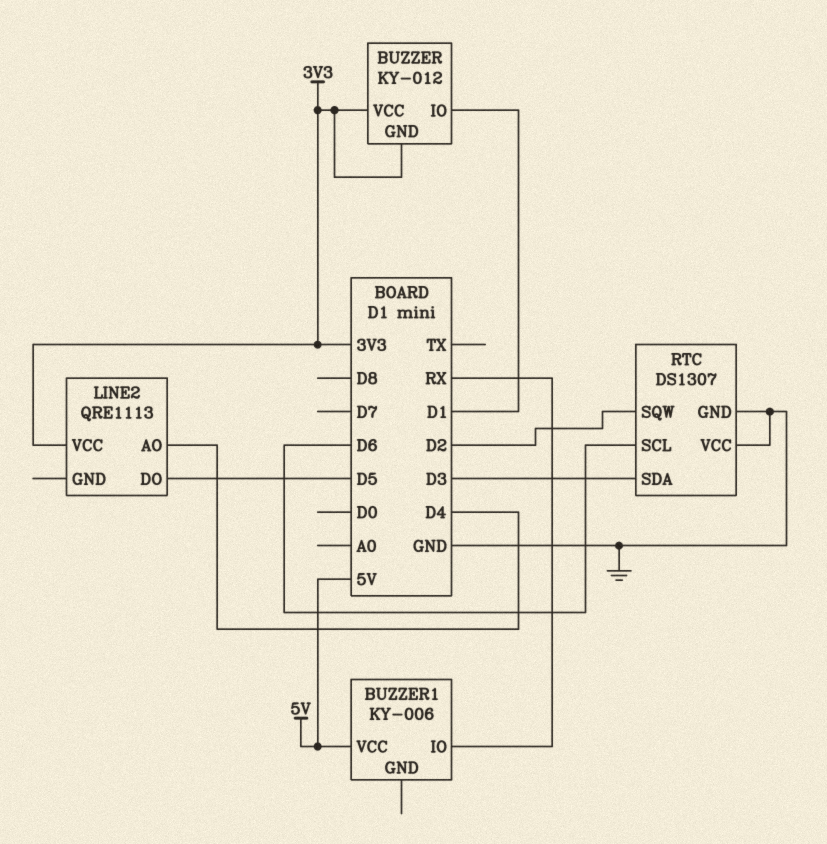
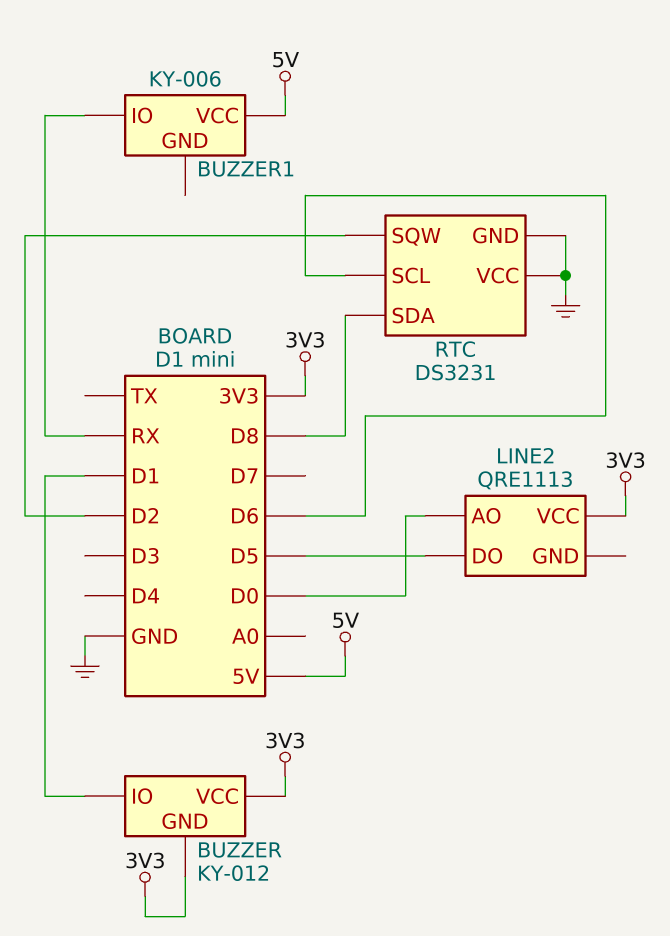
LINE2 pin AO: D4 -> D0
RTC: DS1307 -> DS3231
RTC pin SDA: D3 -> D8

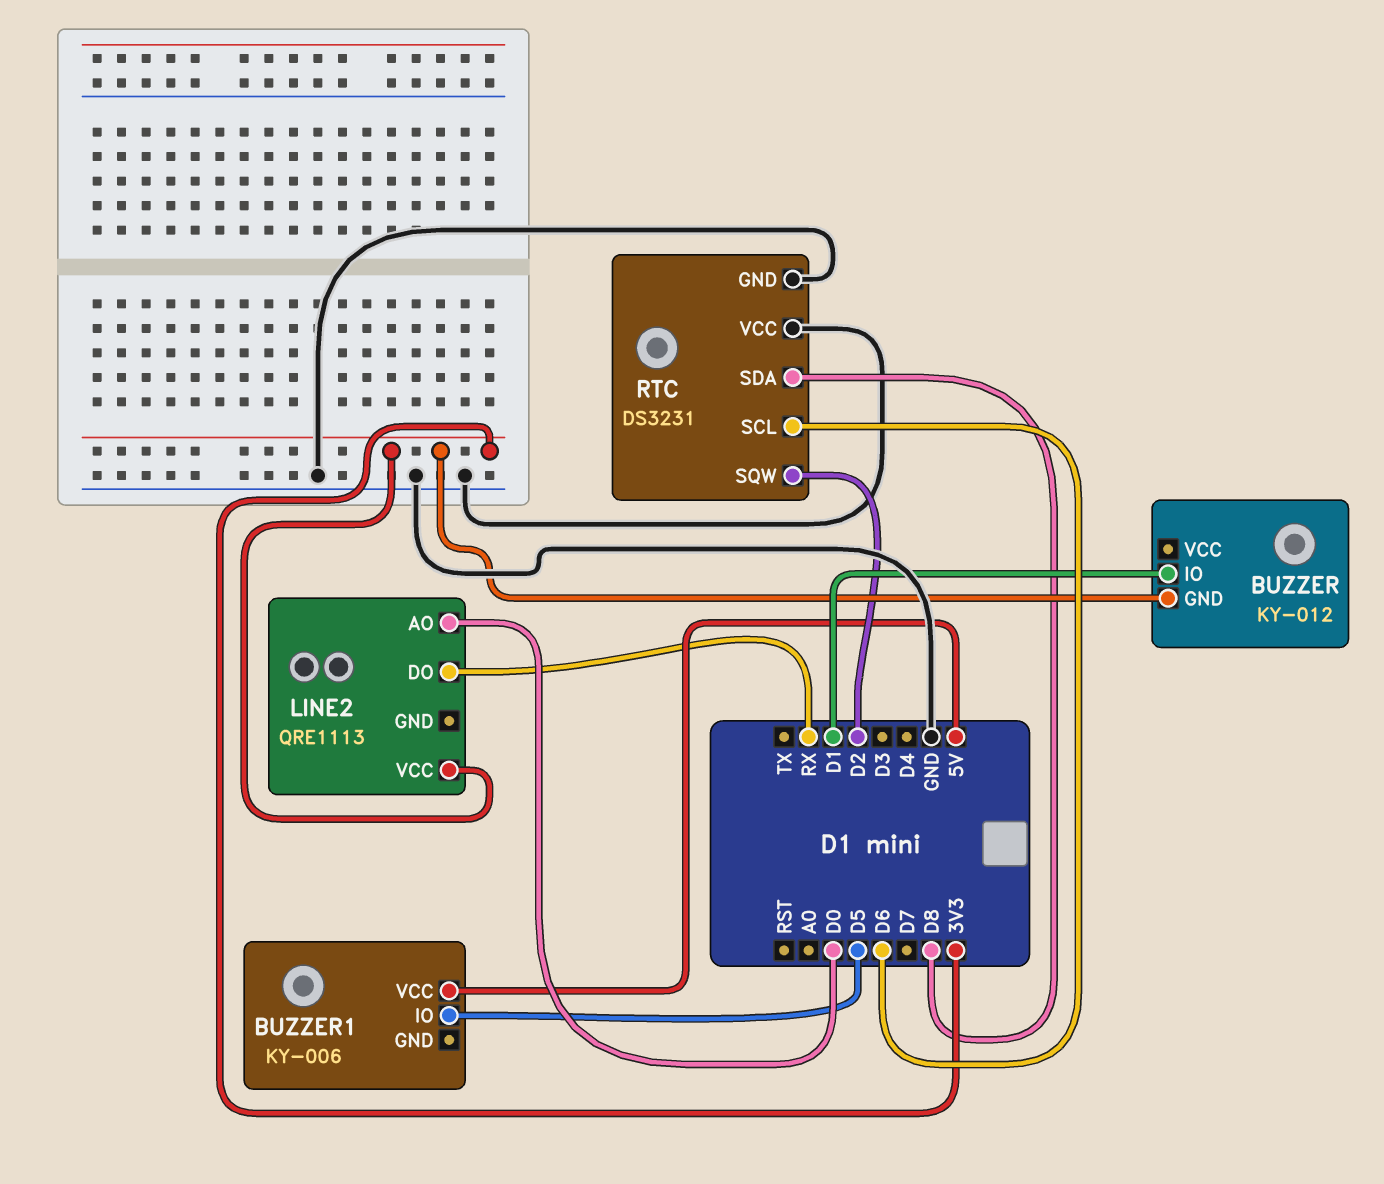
BUZZER pin VCC: 3V3 -> none
BUZZER1 pin IO: RX -> D5
LINE2 pin DO: D5 -> RX

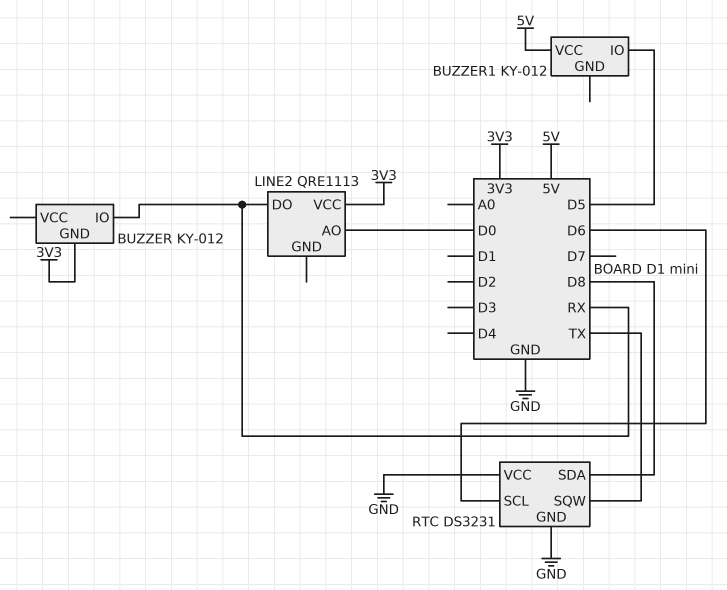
BUZZER pin IO: D1 -> RX
BUZZER1: KY-006 -> KY-012
RTC pin SQW: D2 -> TX

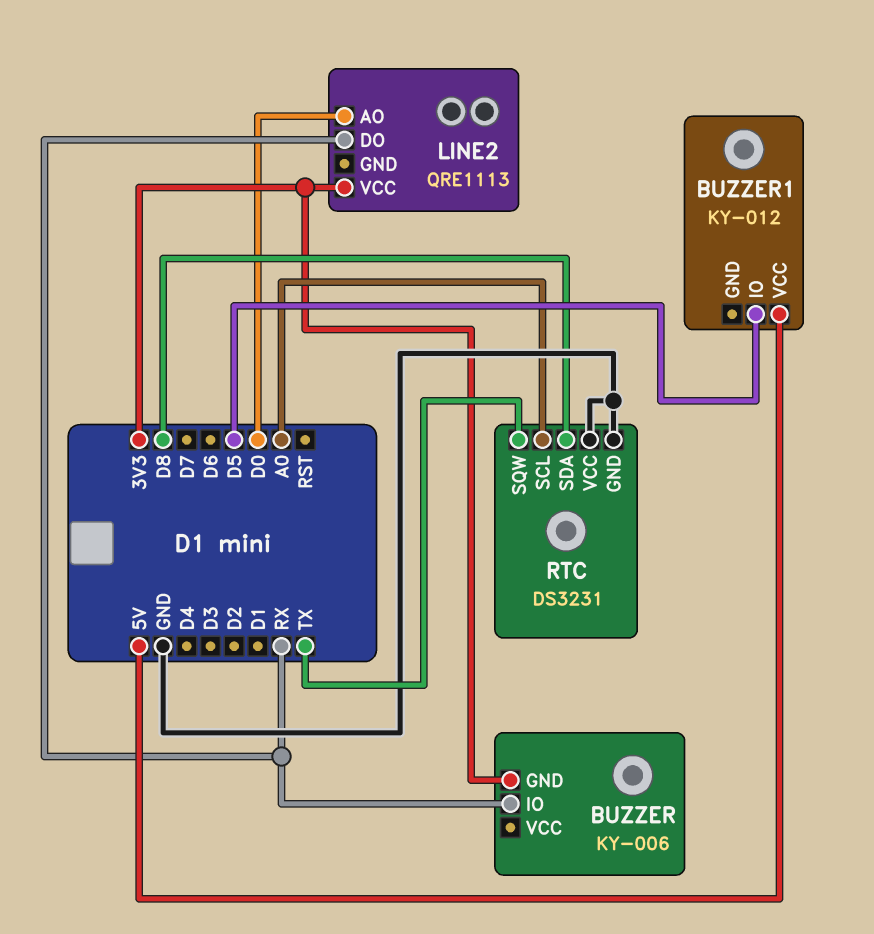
BUZZER: KY-012 -> KY-006
RTC pin SCL: D6 -> A0

